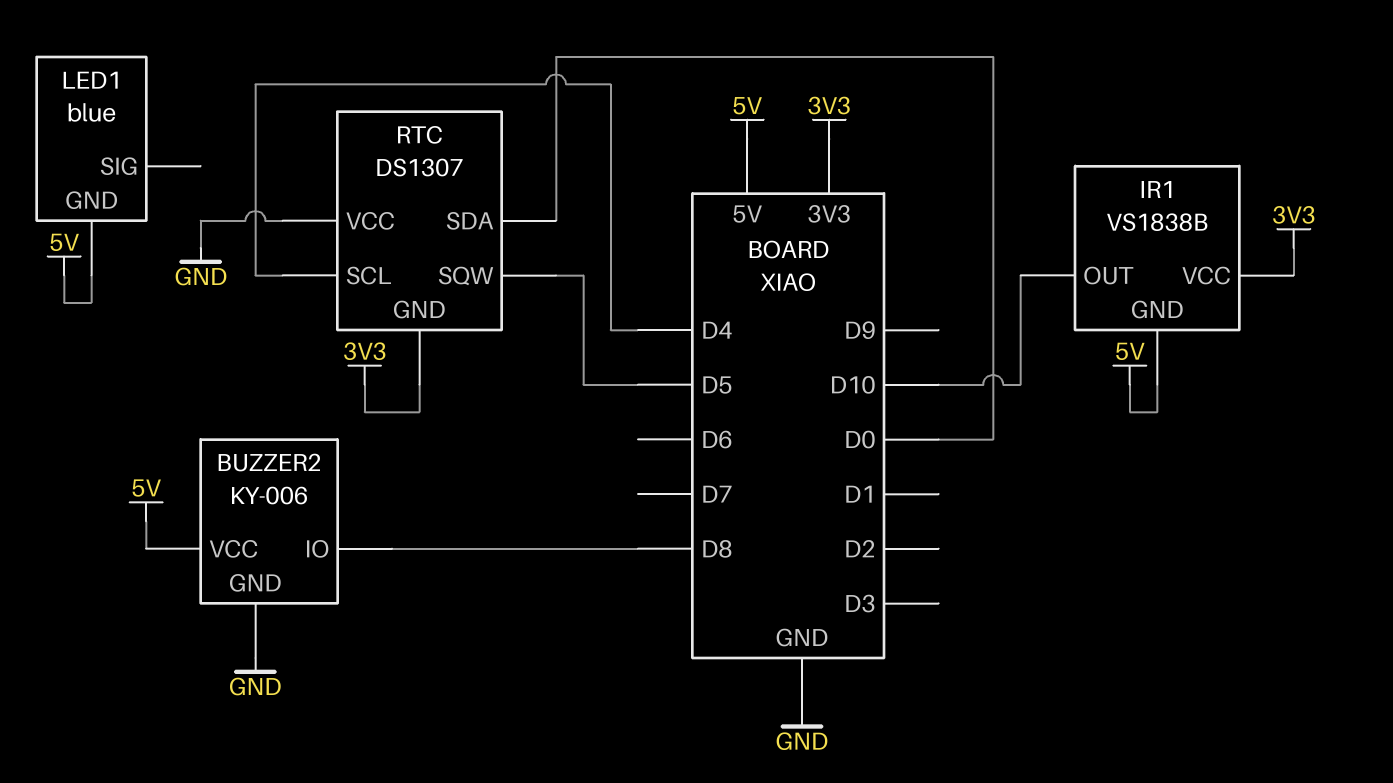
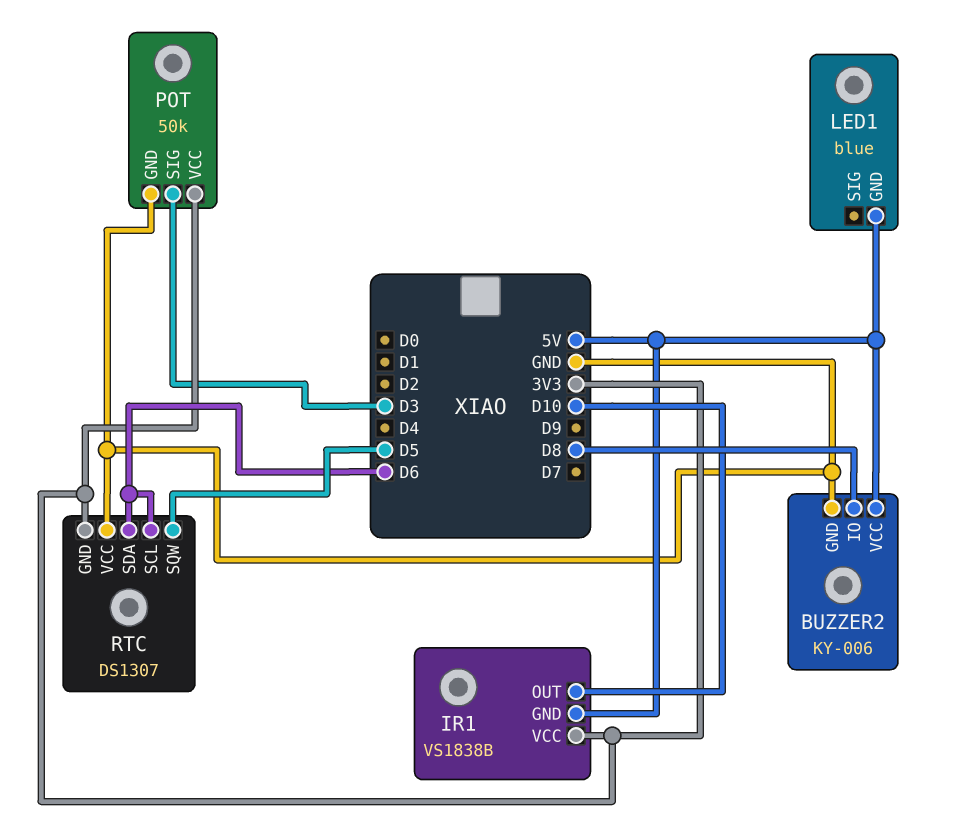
POT: none -> 50k
POT pin GND: none -> GND
POT pin SIG: none -> D3
POT pin VCC: none -> 3V3
RTC pin SCL: D4 -> D6
RTC pin SDA: D0 -> D6

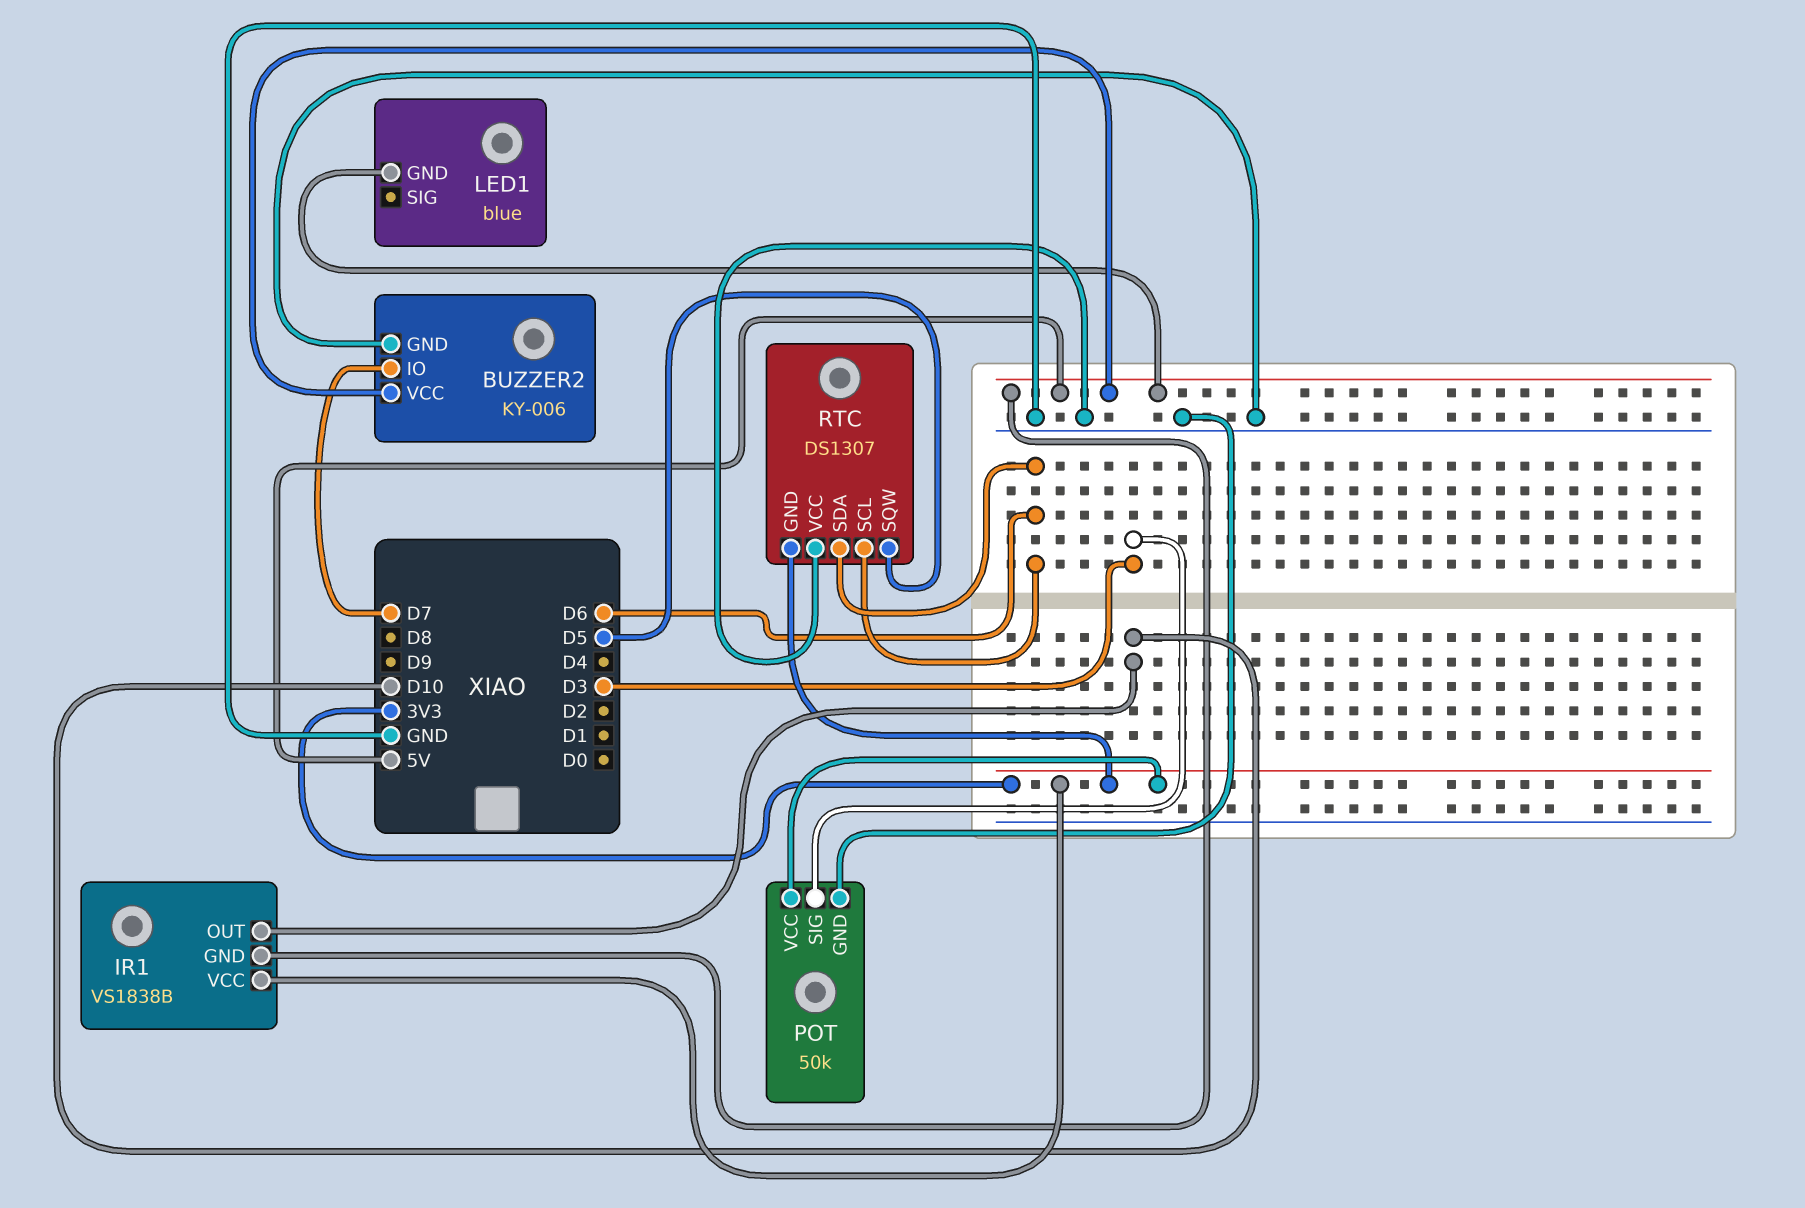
BUZZER2 pin IO: D8 -> D7

